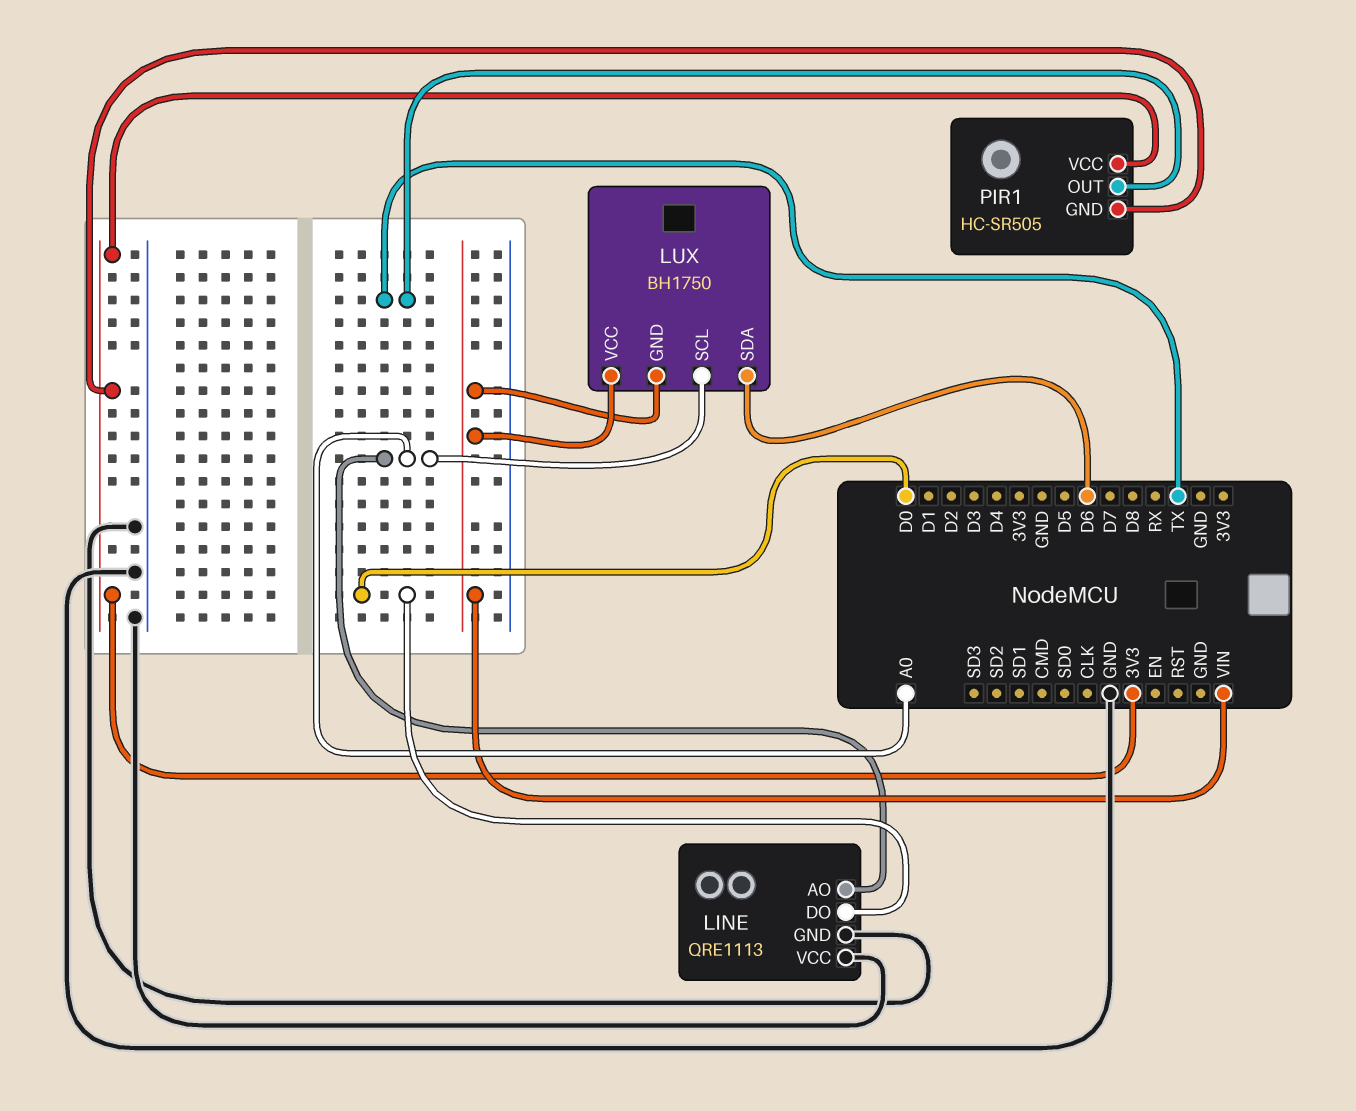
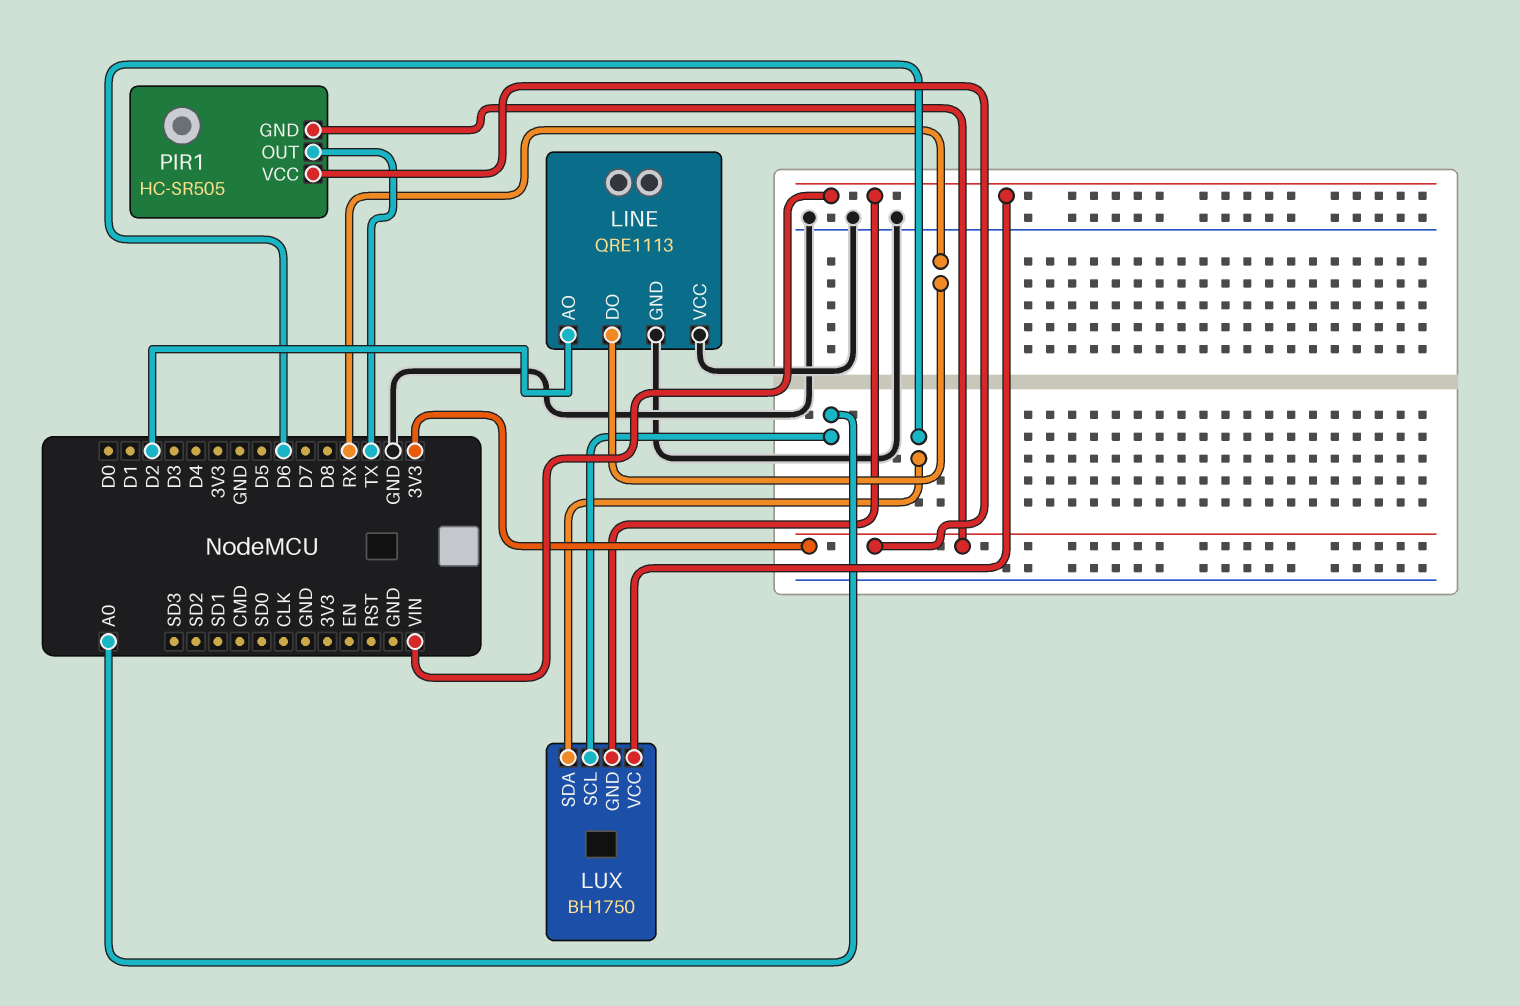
LINE pin AO: A0 -> D2
LINE pin DO: D0 -> RX

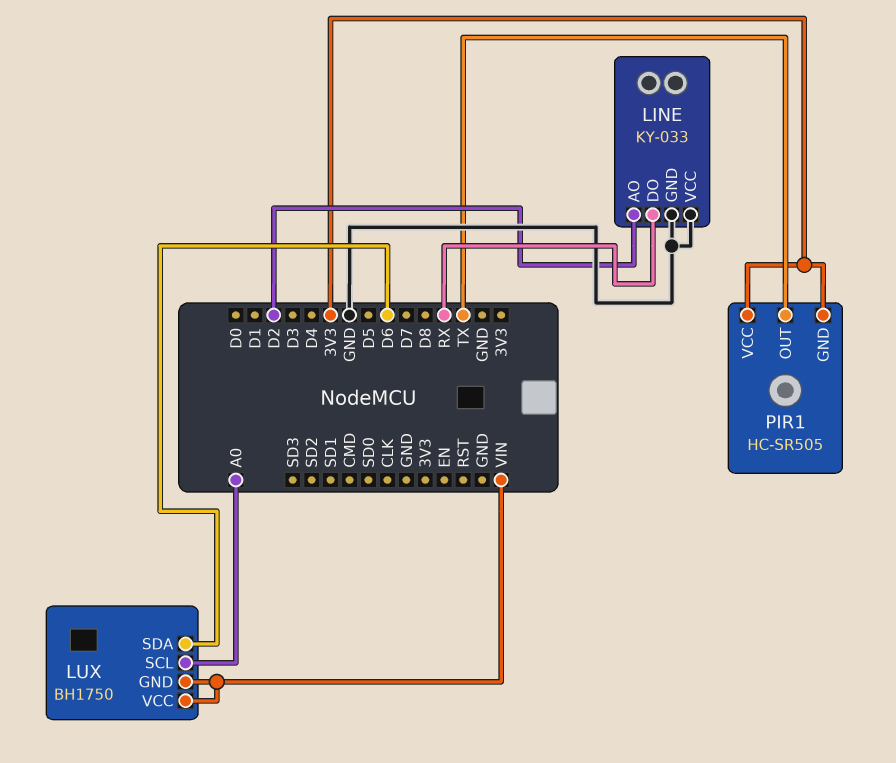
LINE: QRE1113 -> KY-033

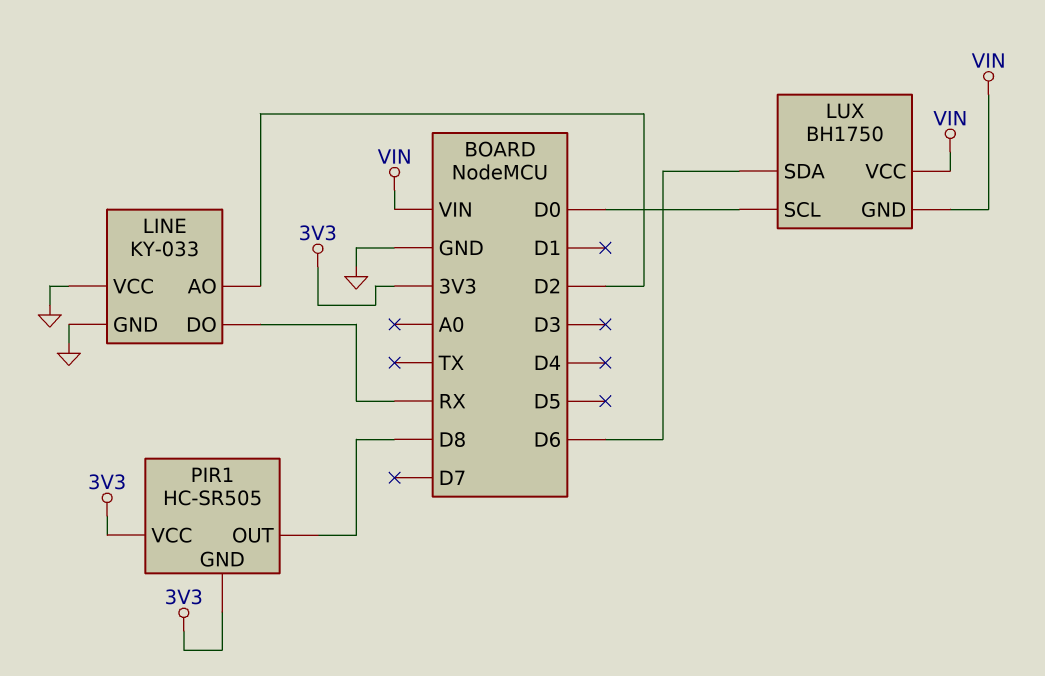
LUX pin SCL: A0 -> D0
PIR1 pin OUT: TX -> D8

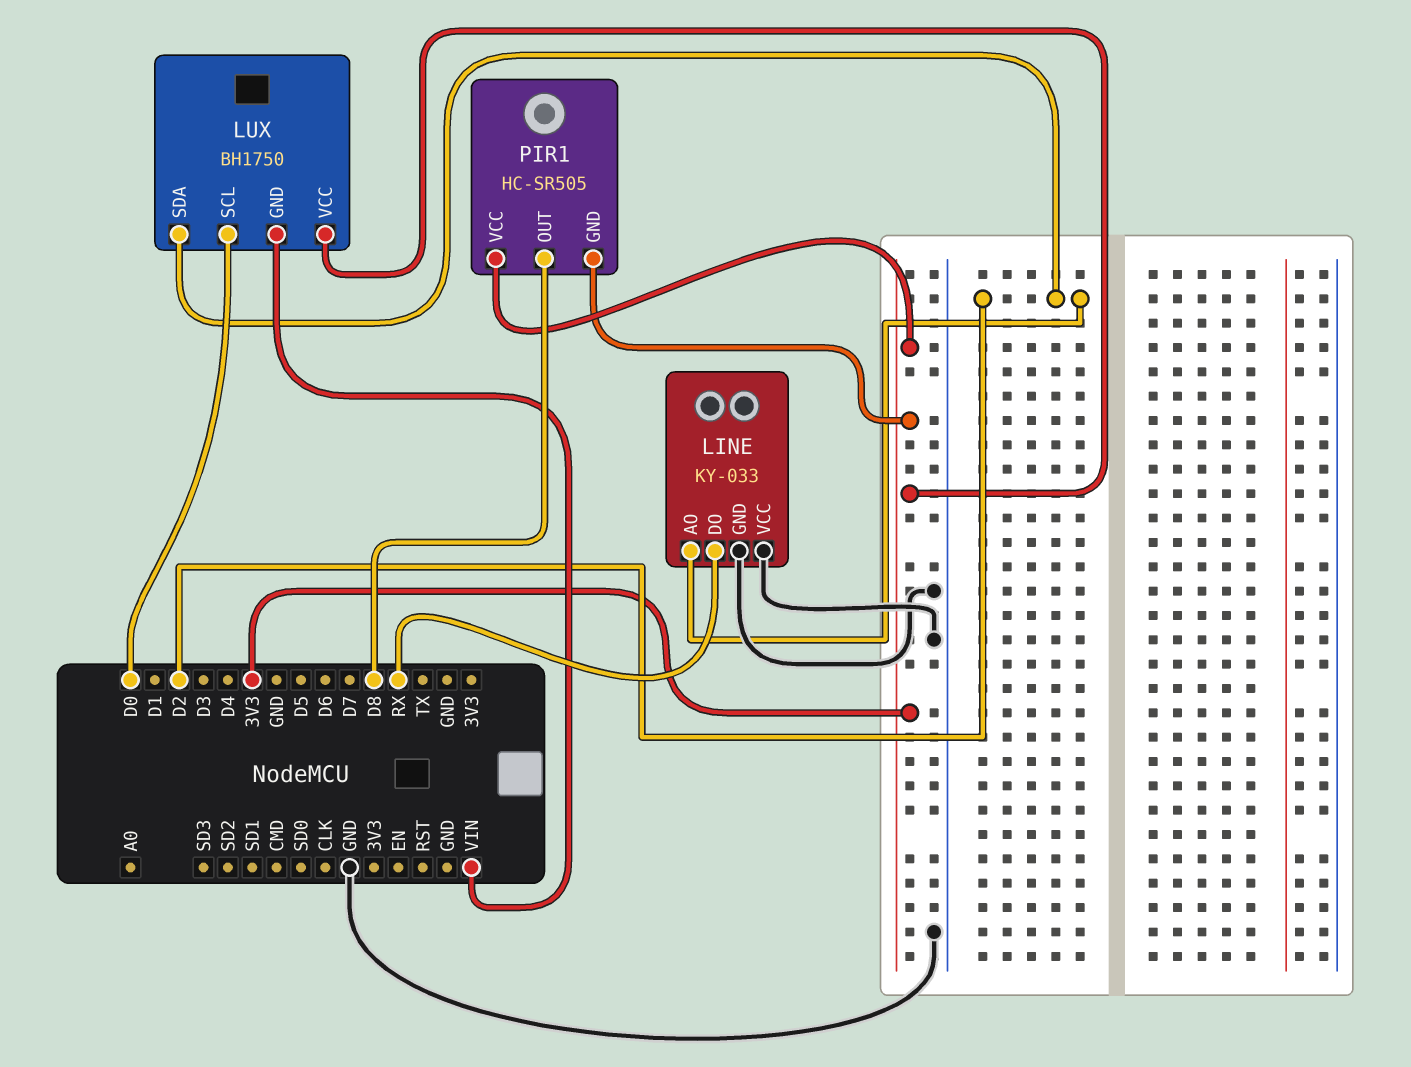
LUX pin SDA: D6 -> D2
LUX pin VCC: VIN -> 3V3

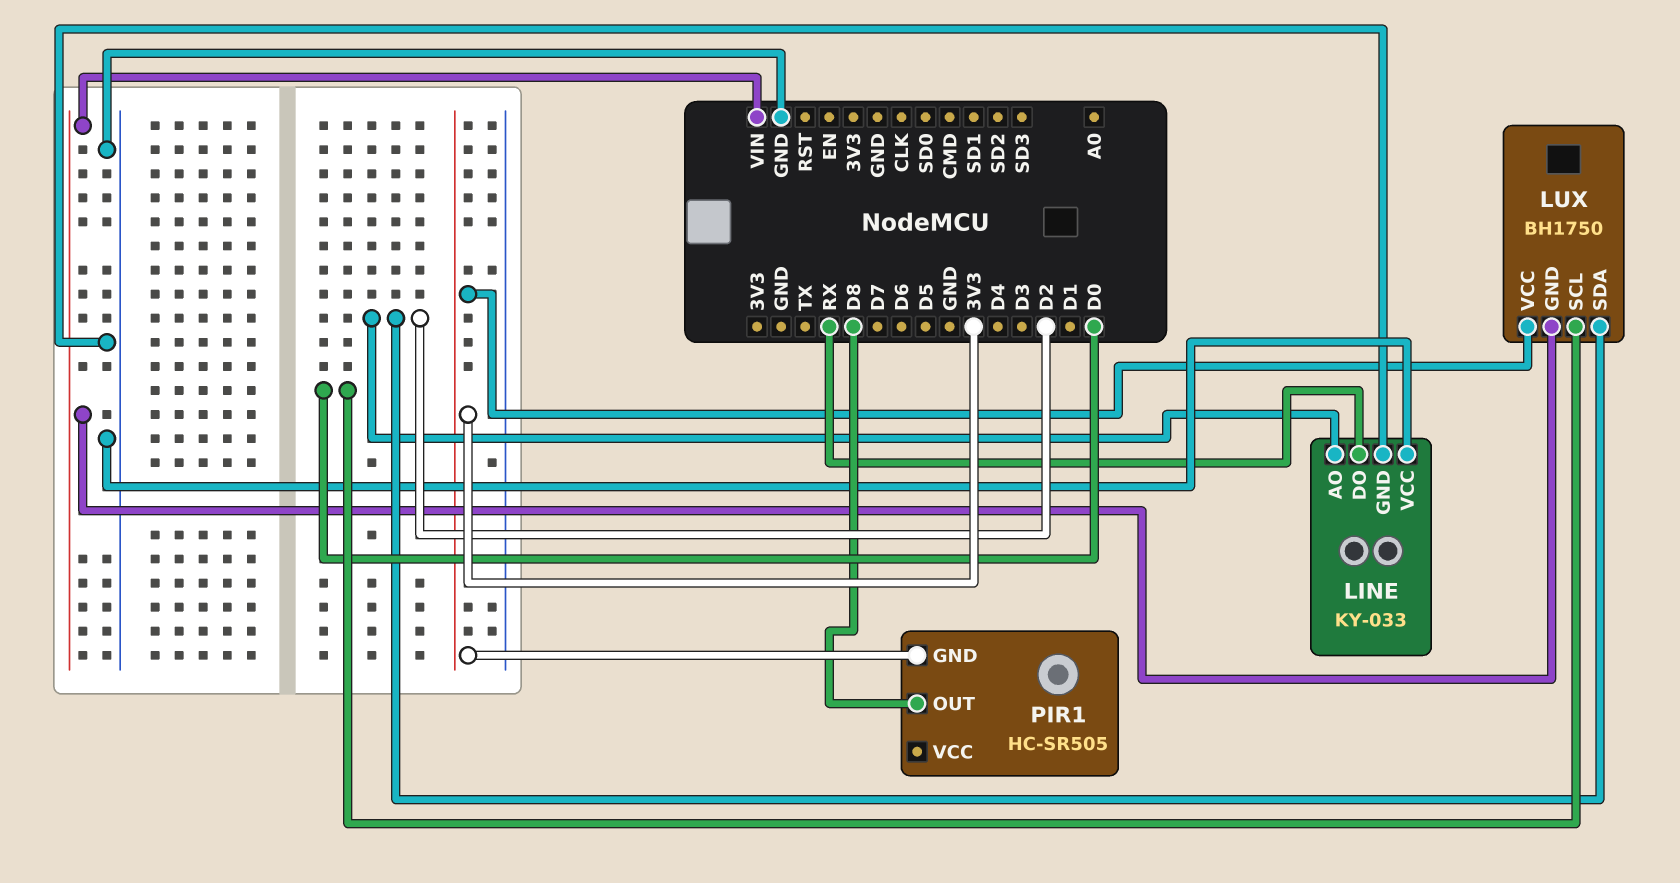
PIR1 pin VCC: 3V3 -> none

